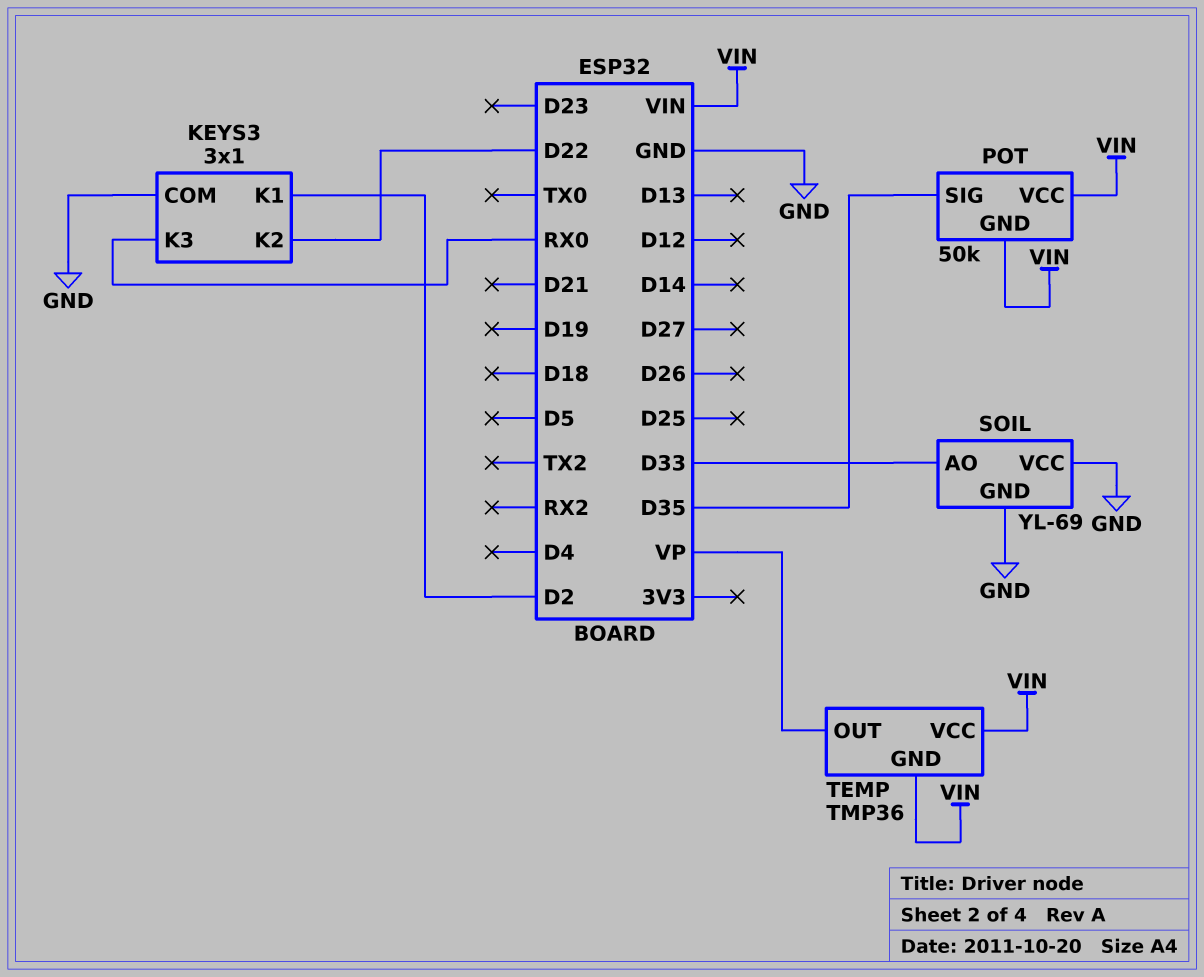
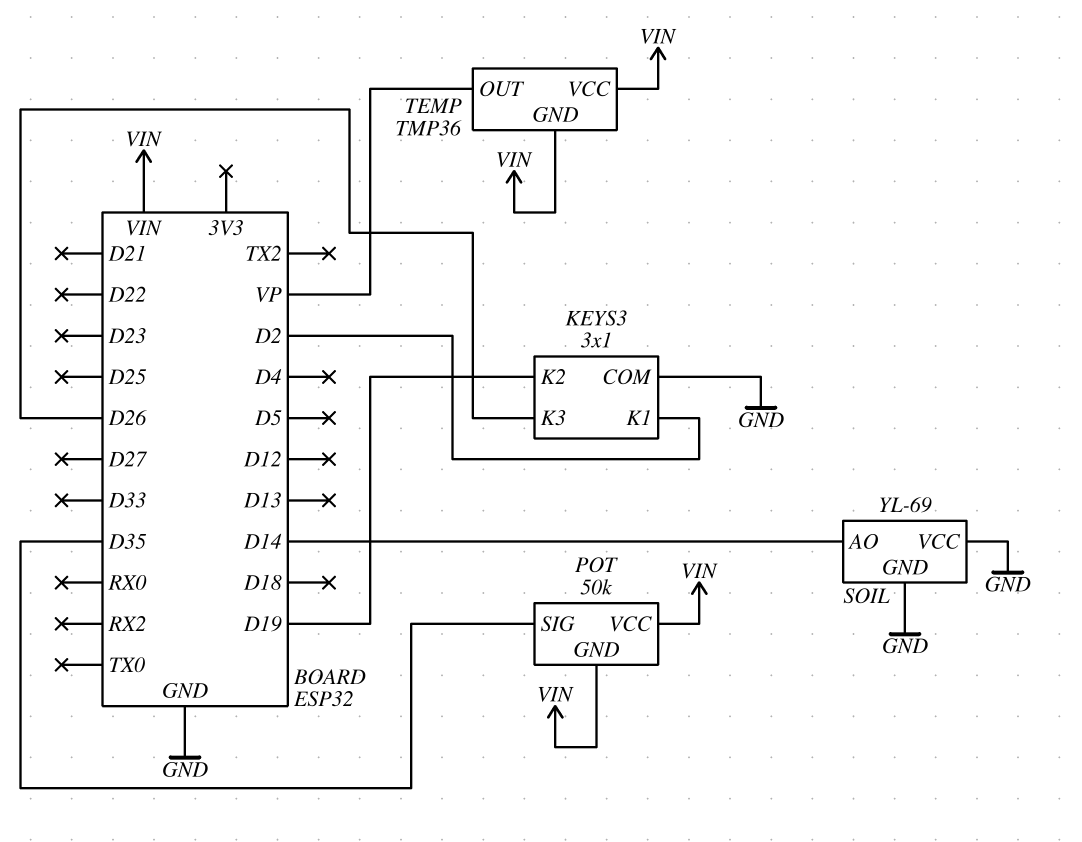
KEYS3 pin K2: D22 -> D19
KEYS3 pin K3: RX0 -> D26
SOIL pin AO: D33 -> D14

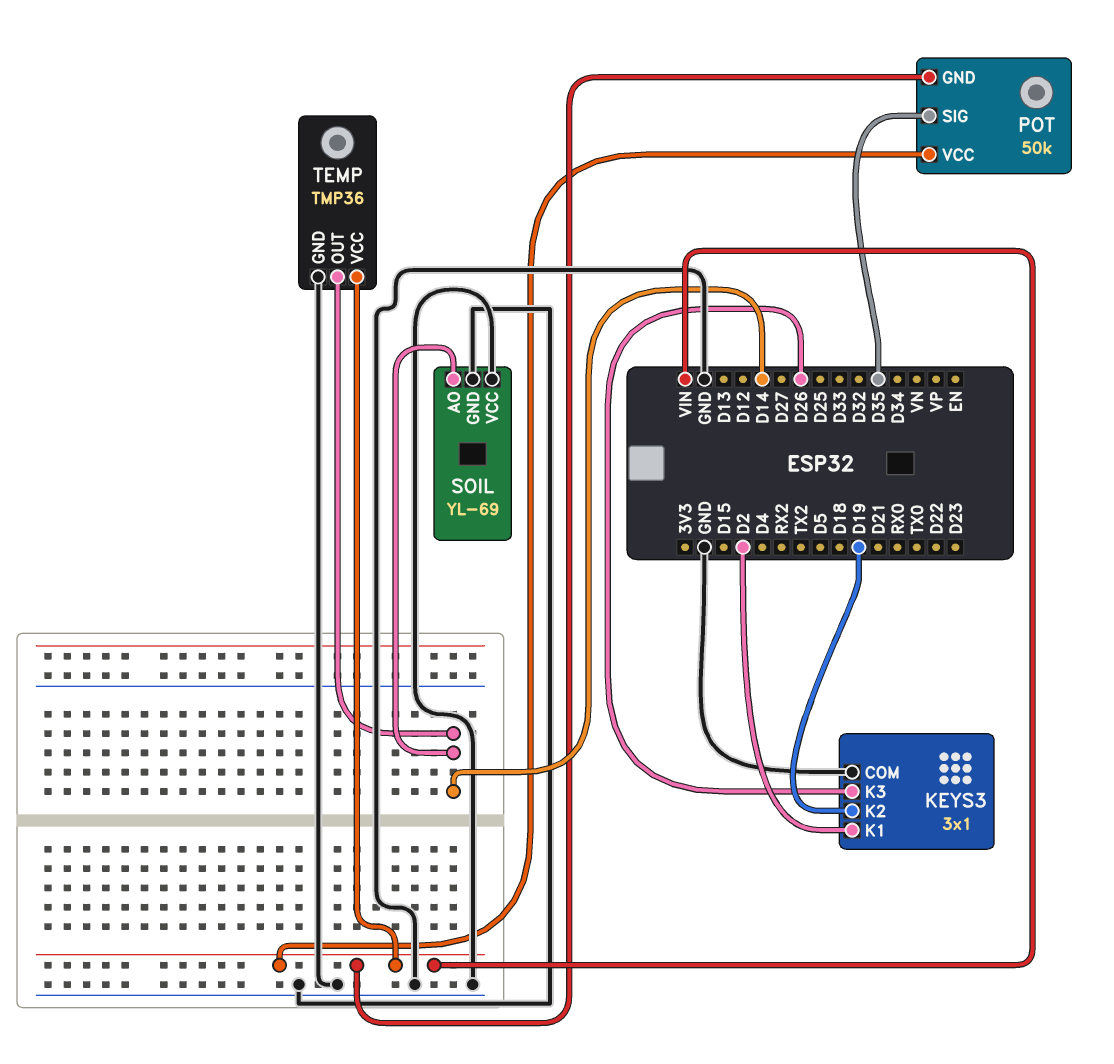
TEMP pin GND: VIN -> GND
TEMP pin OUT: VP -> D14

